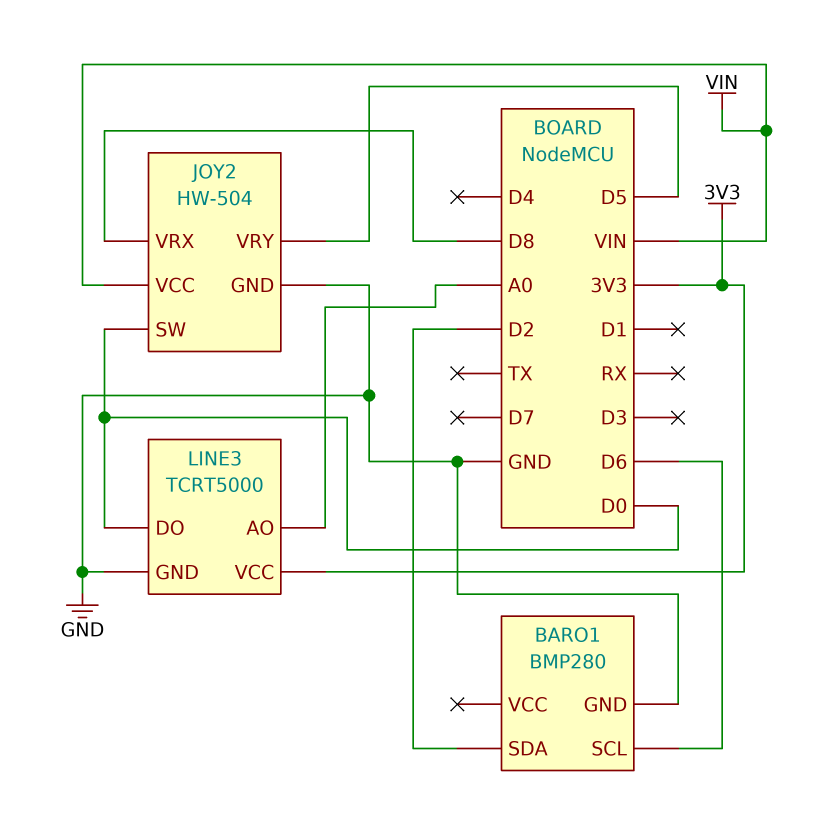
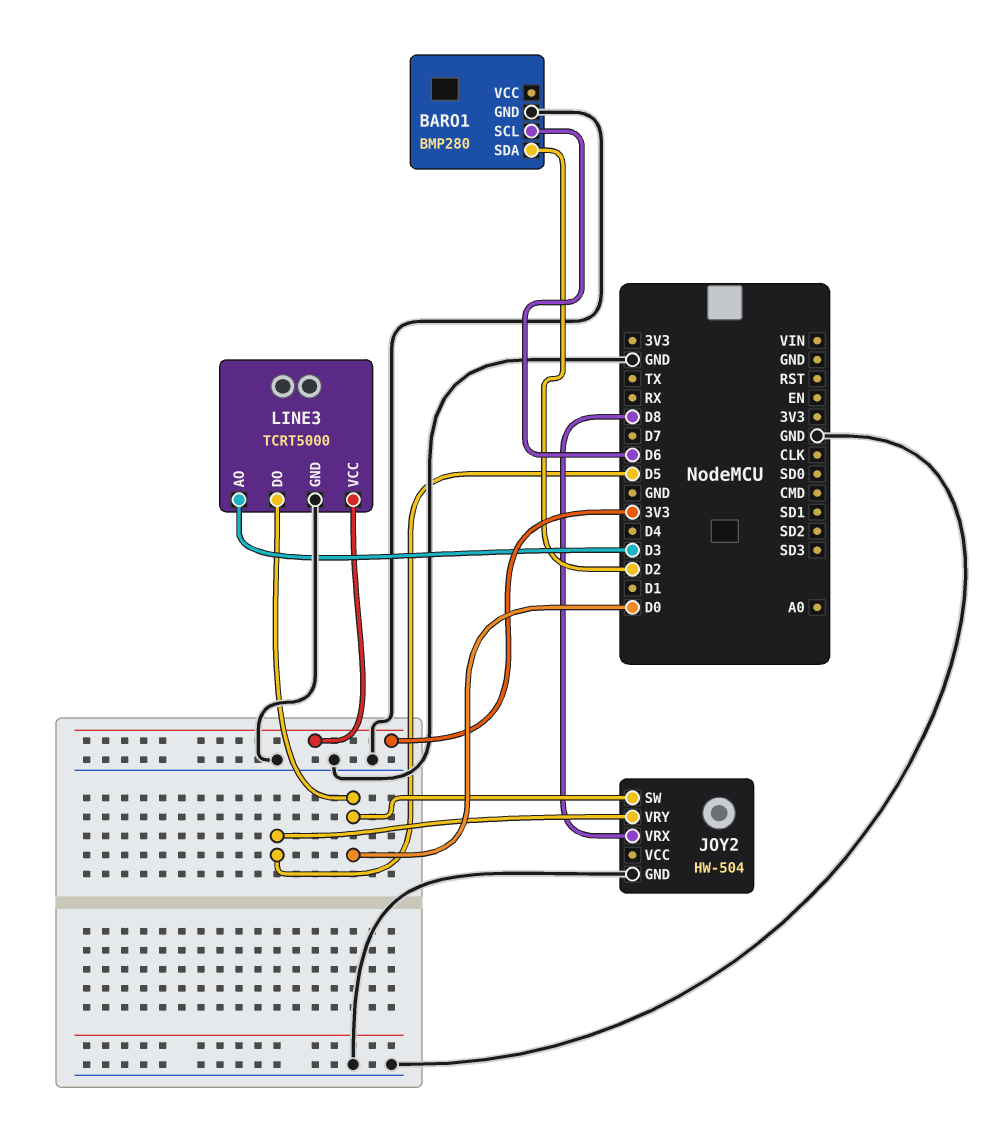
JOY2 pin VCC: VIN -> none
LINE3 pin AO: A0 -> D3

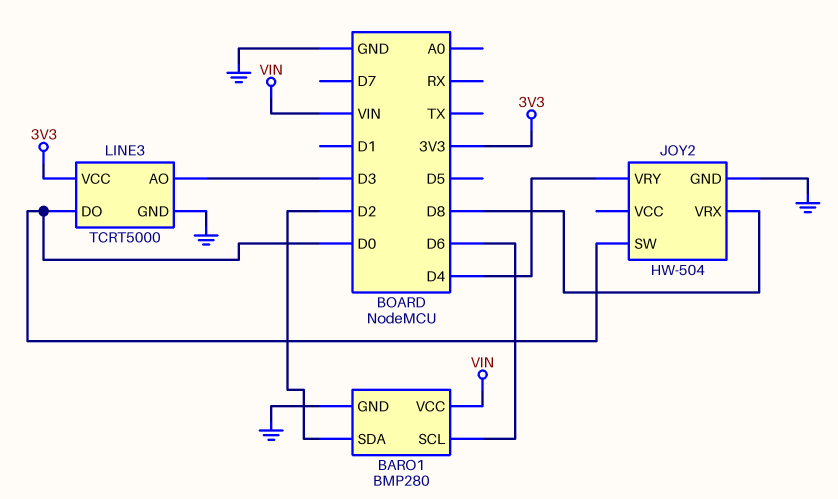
BARO1 pin VCC: none -> VIN
JOY2 pin VRY: D5 -> D4

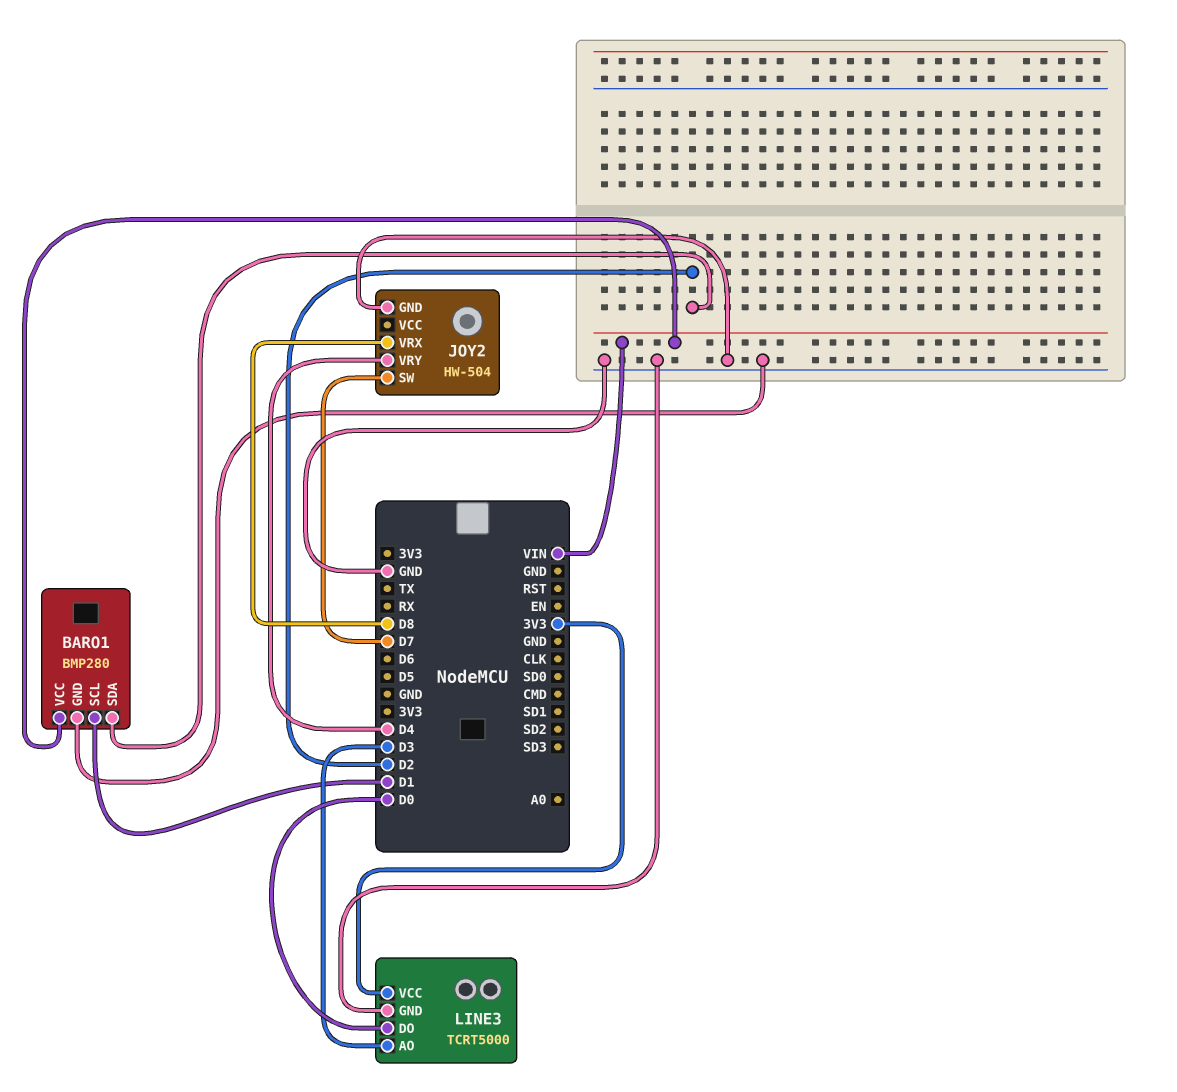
BARO1 pin SCL: D6 -> D1
JOY2 pin SW: D0 -> D7

